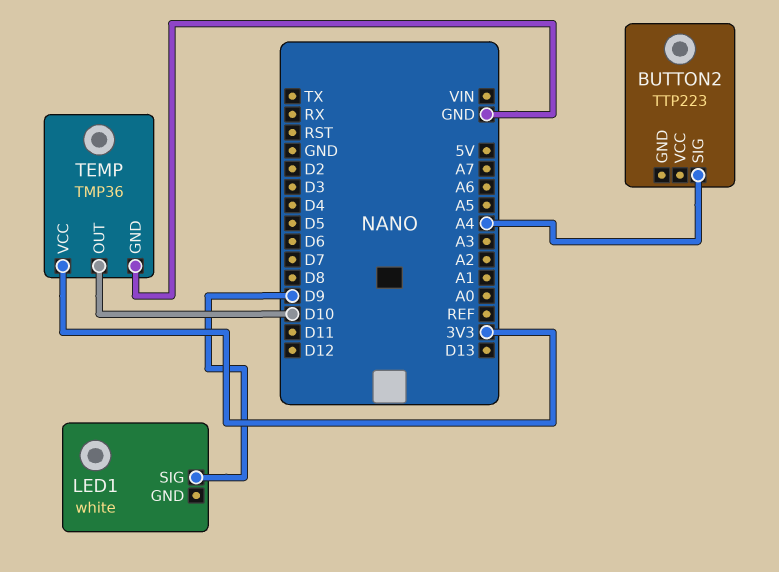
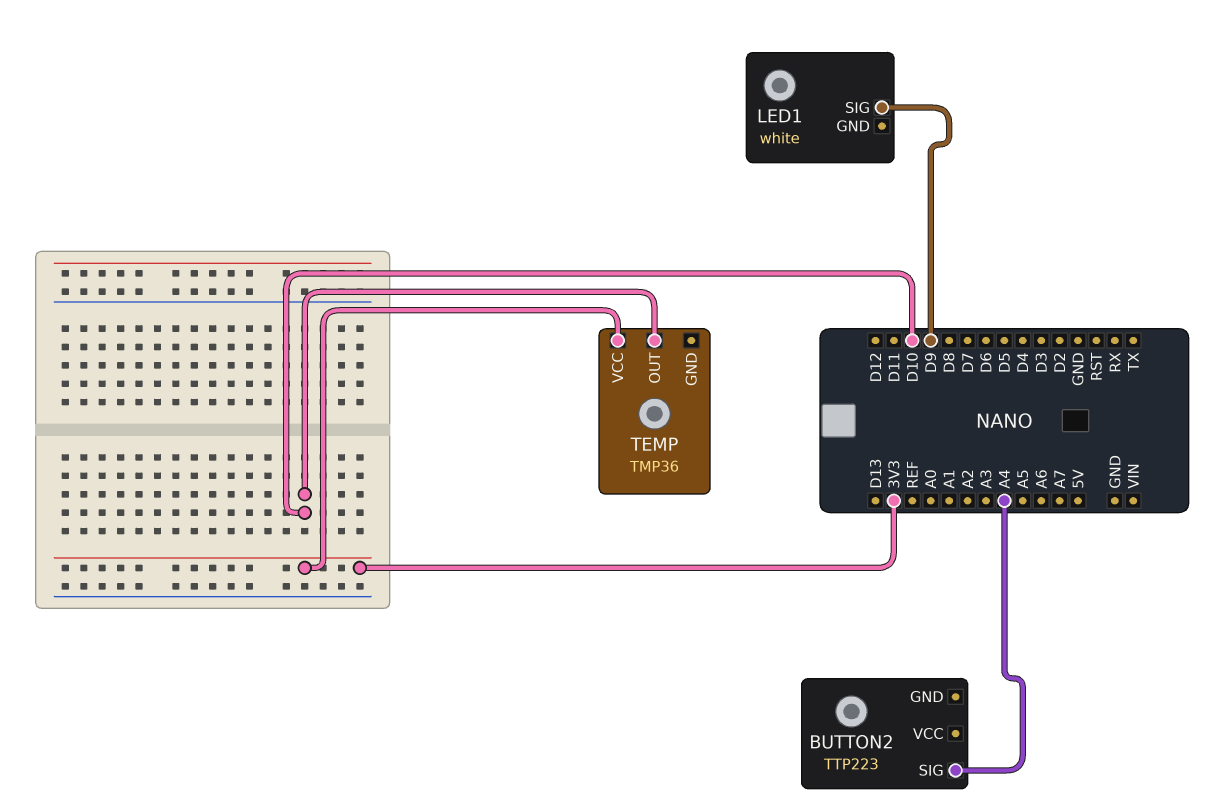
TEMP pin GND: GND -> none

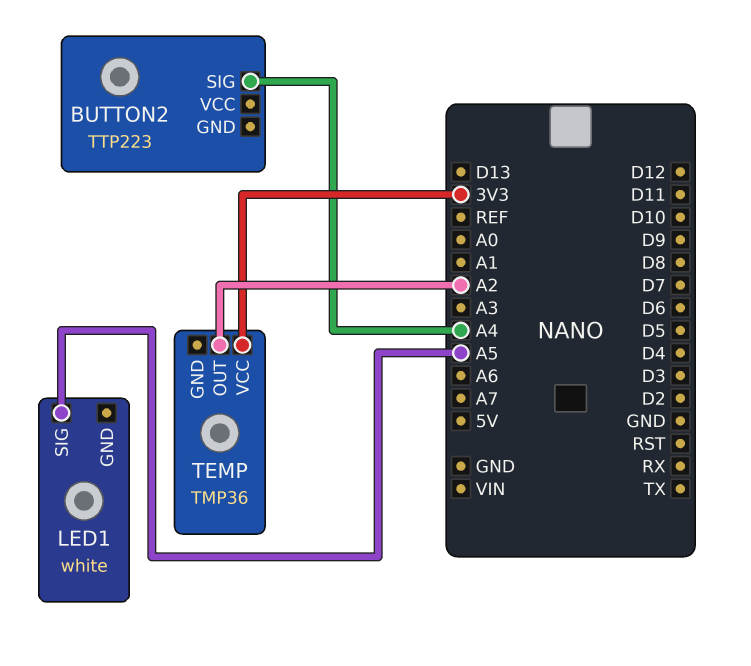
LED1 pin SIG: D9 -> A5
TEMP pin OUT: D10 -> A2

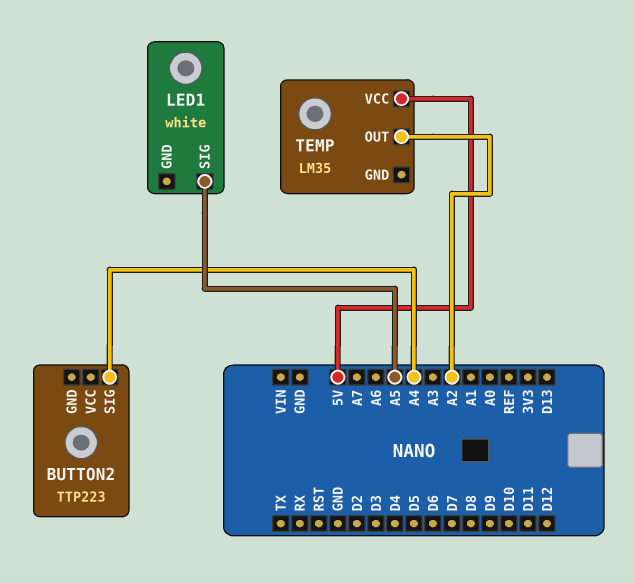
TEMP: TMP36 -> LM35
TEMP pin VCC: 3V3 -> 5V

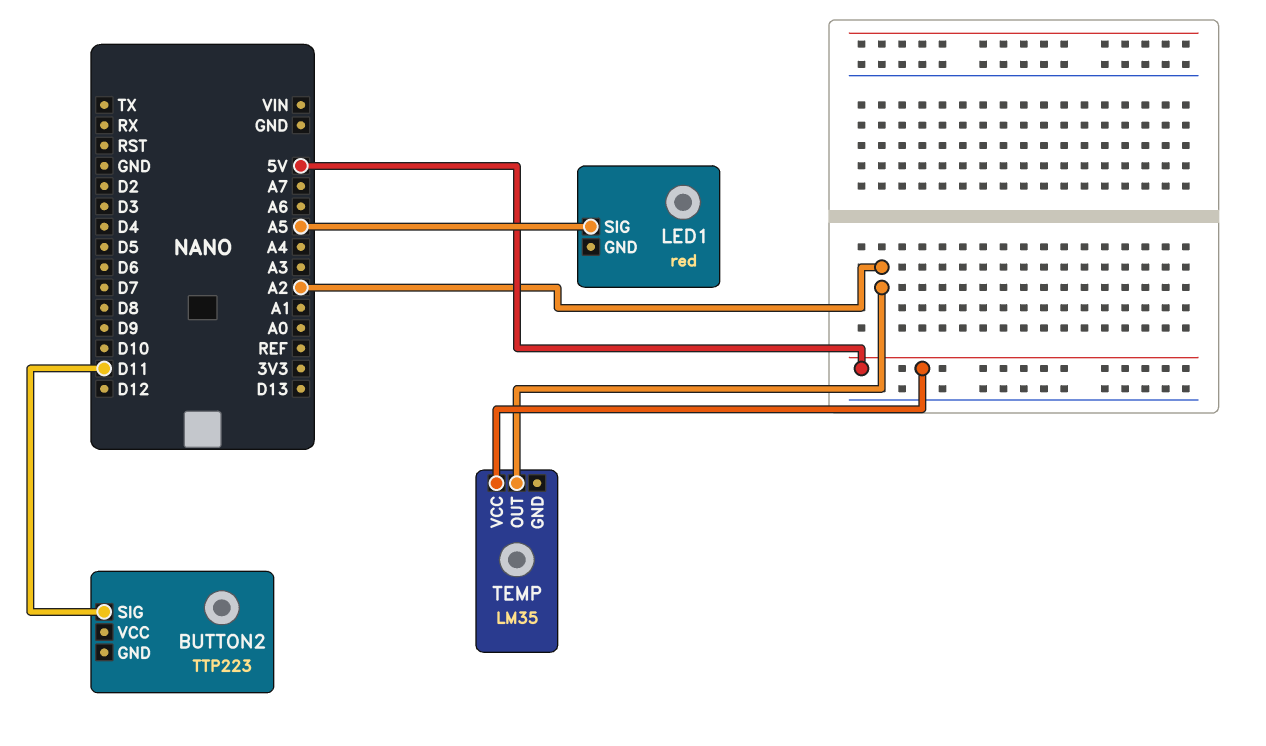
BUTTON2 pin SIG: A4 -> D11
LED1: white -> red

